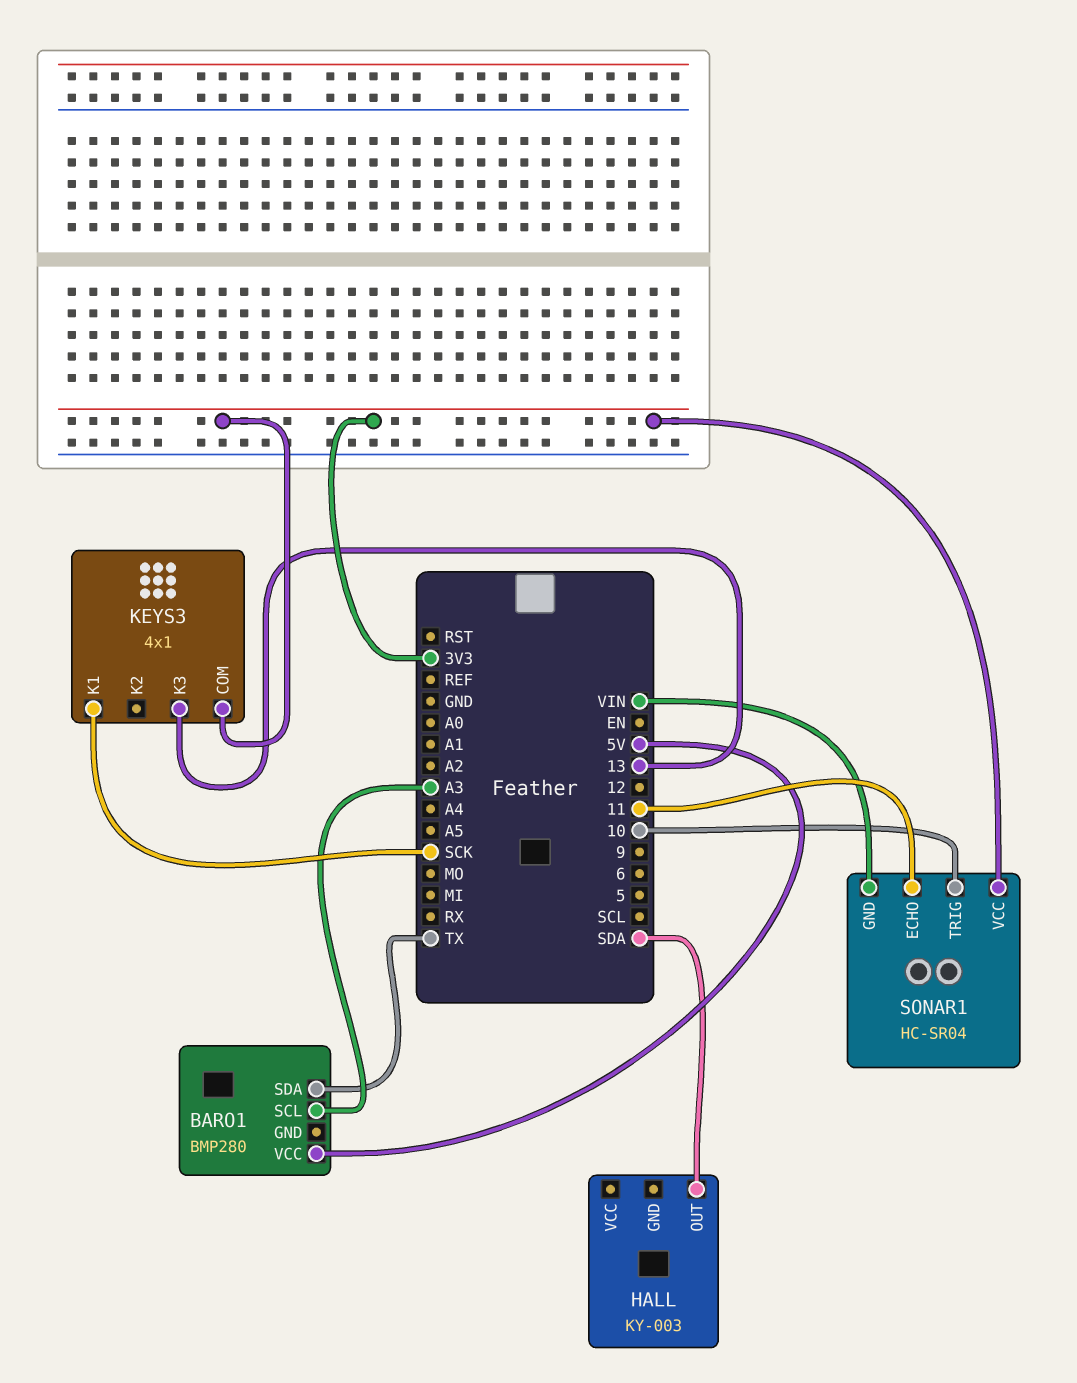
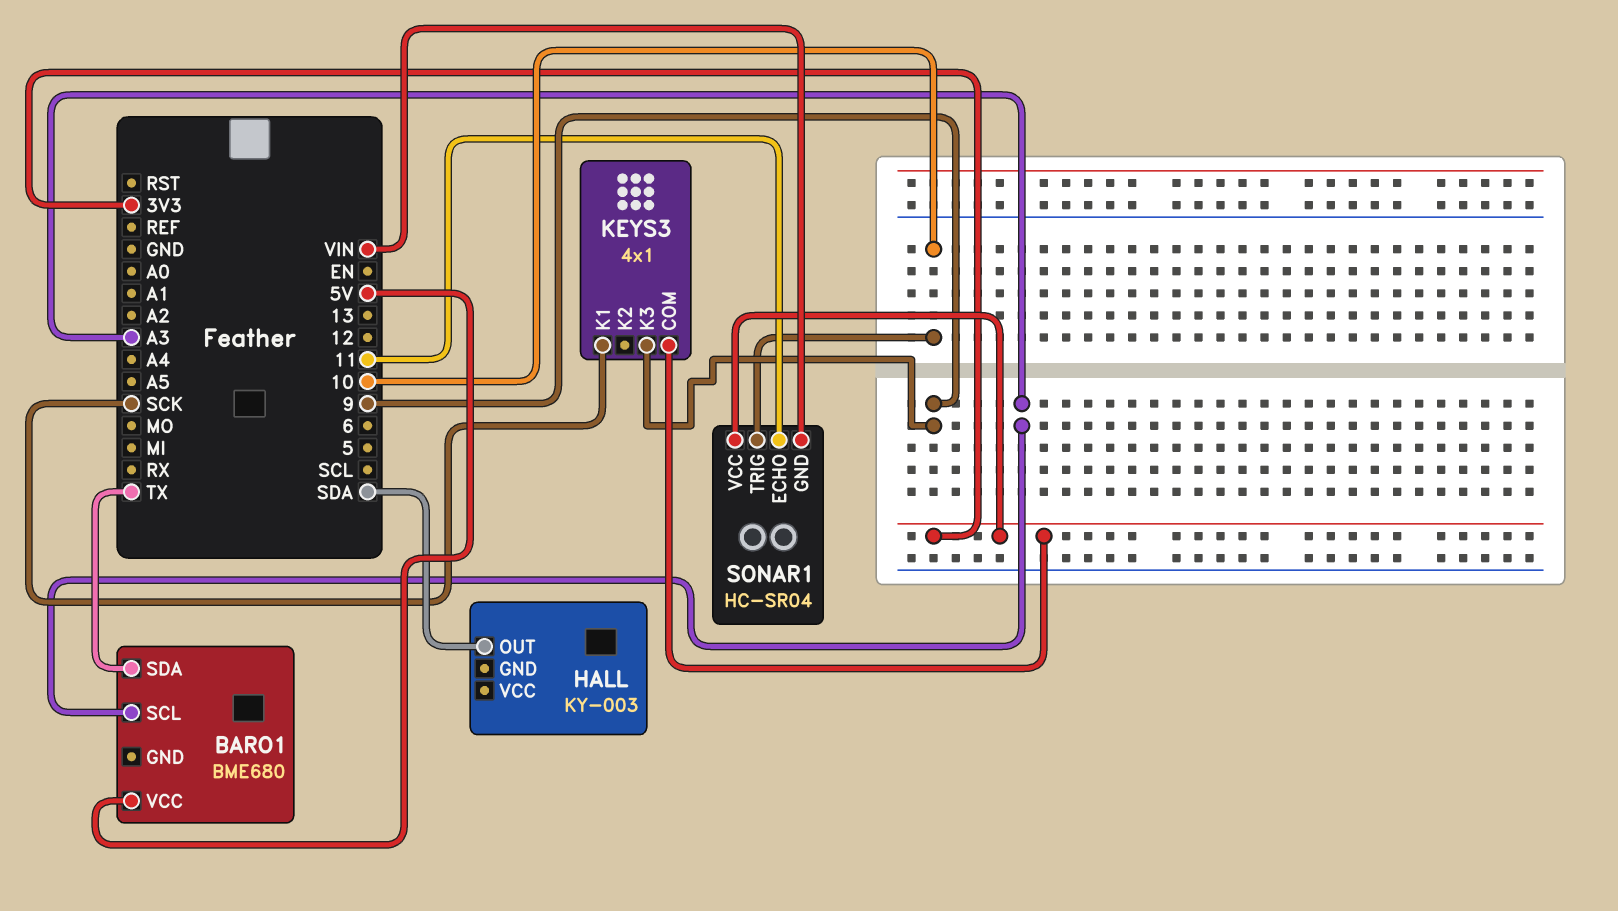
BARO1: BMP280 -> BME680
KEYS3 pin K3: 13 -> 9

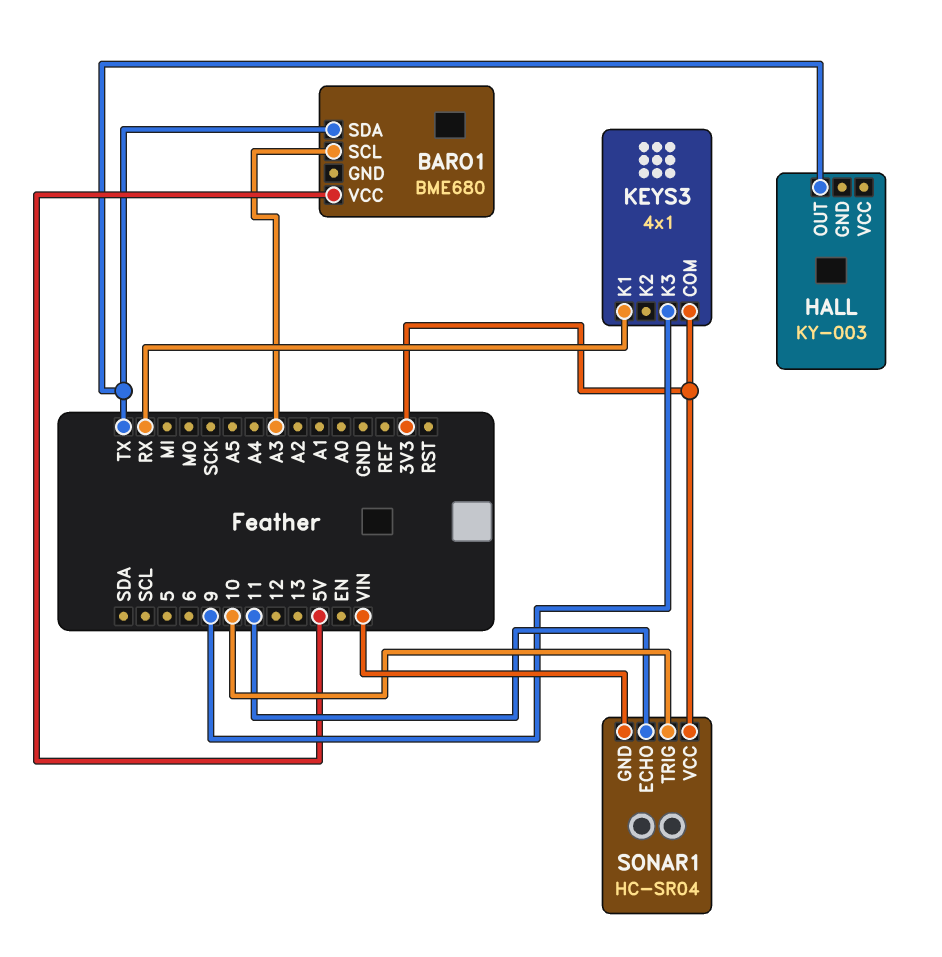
HALL pin OUT: SDA -> TX
KEYS3 pin K1: SCK -> RX

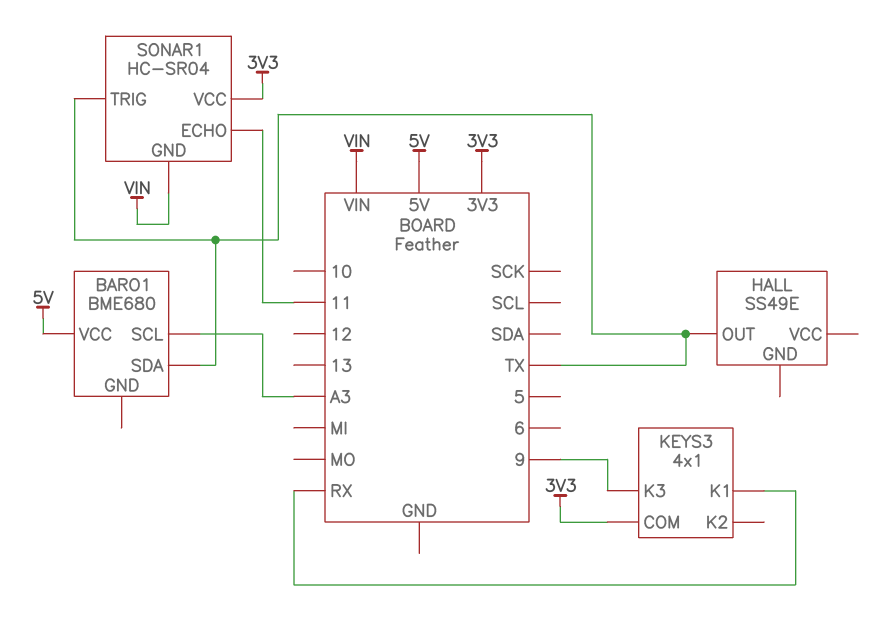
HALL: KY-003 -> SS49E
SONAR1 pin TRIG: 10 -> TX

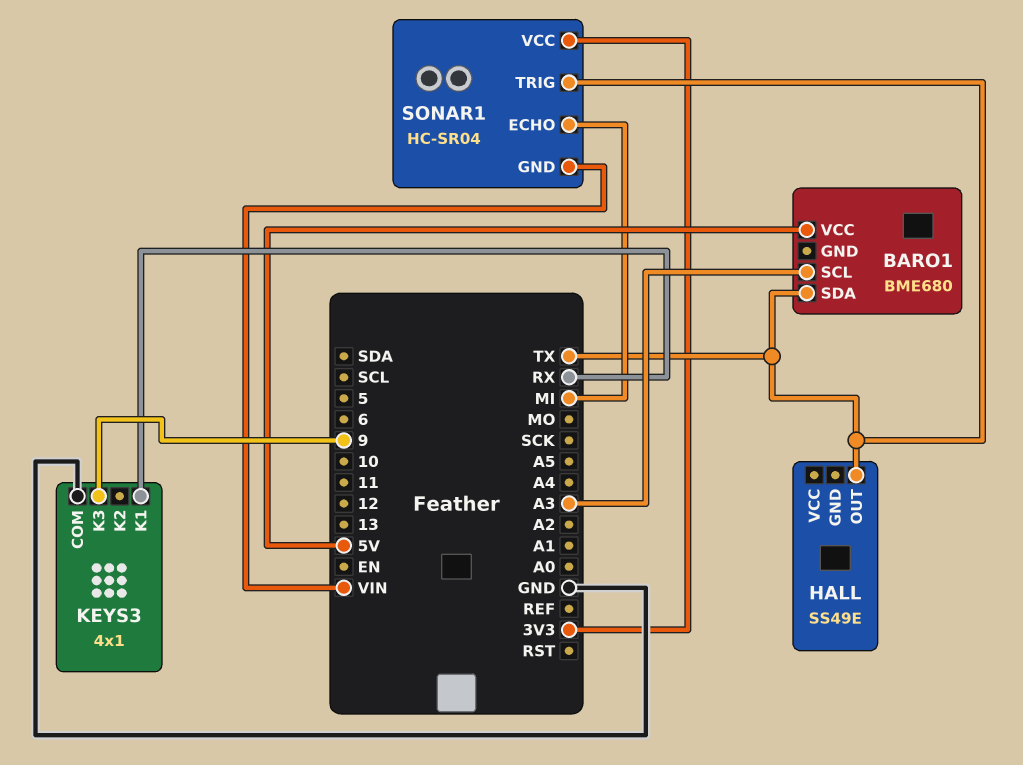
KEYS3 pin COM: 3V3 -> GND
SONAR1 pin ECHO: 11 -> MI

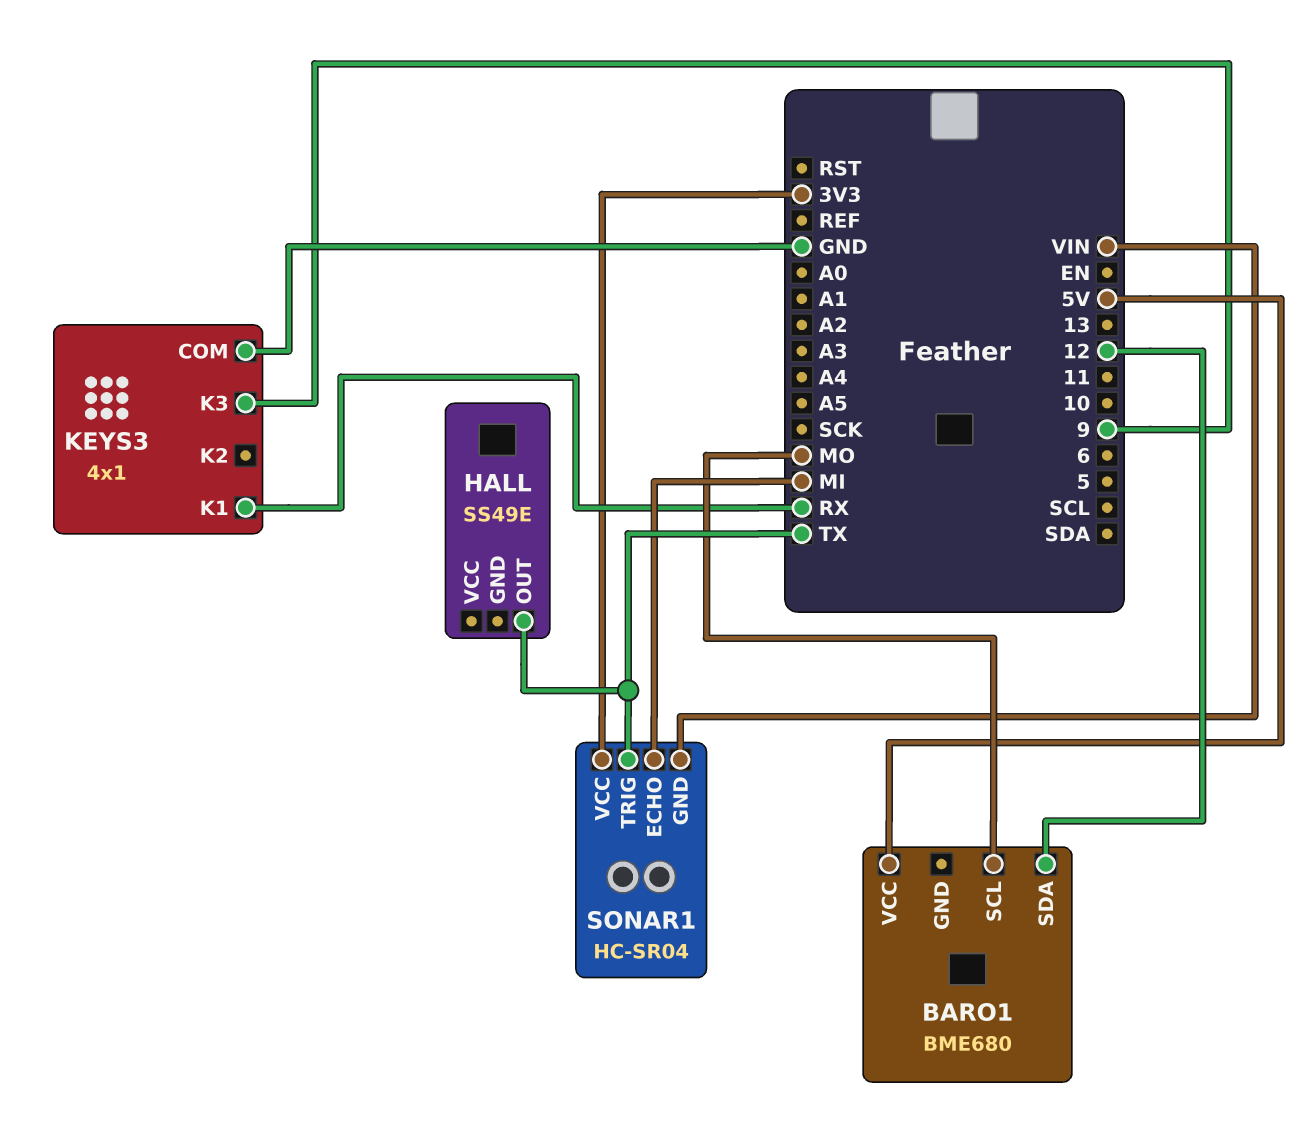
BARO1 pin SCL: A3 -> MO
BARO1 pin SDA: TX -> 12

